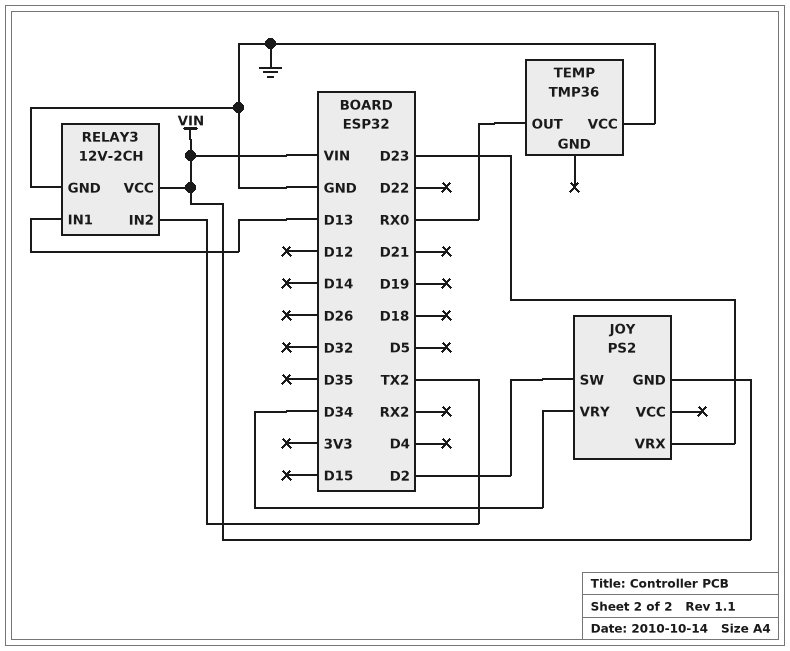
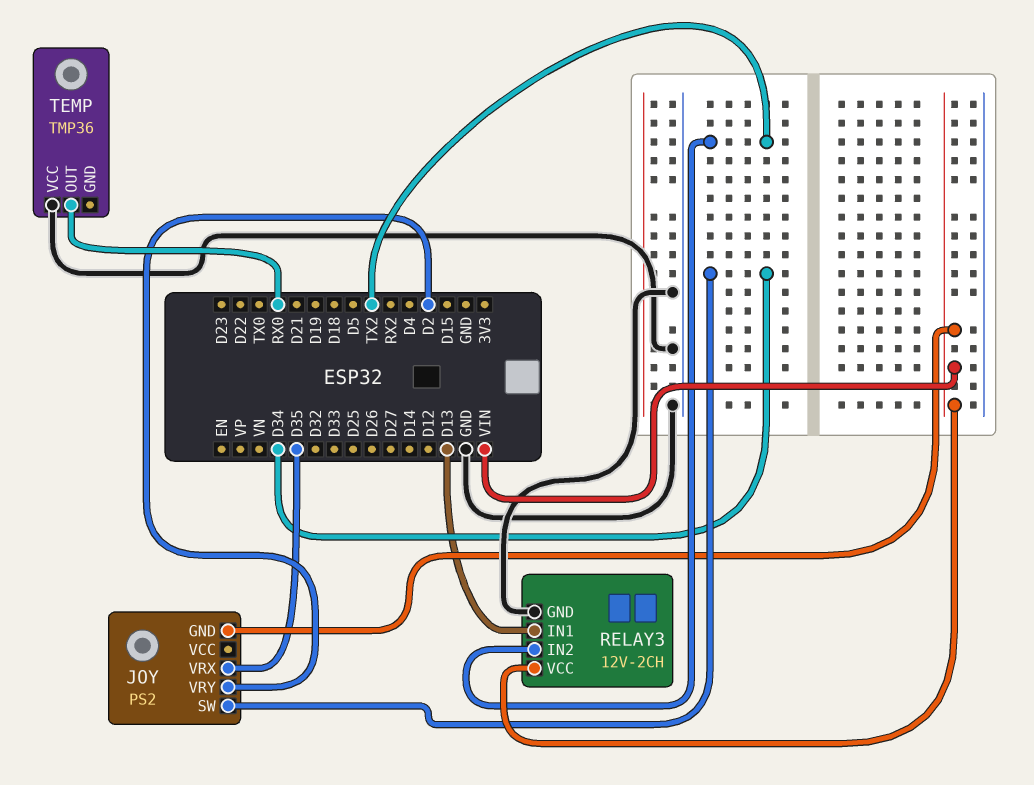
JOY pin SW: D2 -> D34
JOY pin VRX: D23 -> D35
JOY pin VRY: D34 -> D2

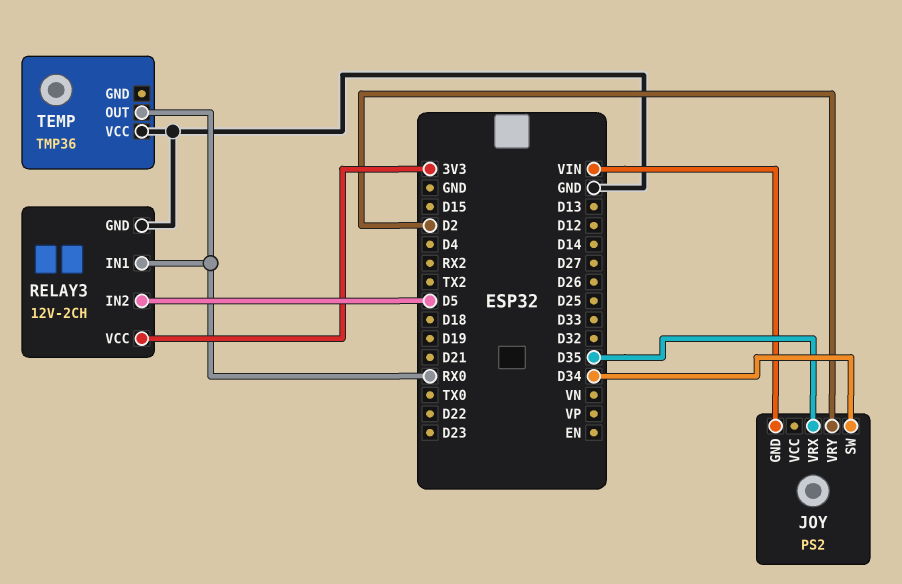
RELAY3 pin IN1: D13 -> RX0
RELAY3 pin IN2: TX2 -> D5
RELAY3 pin VCC: VIN -> 3V3

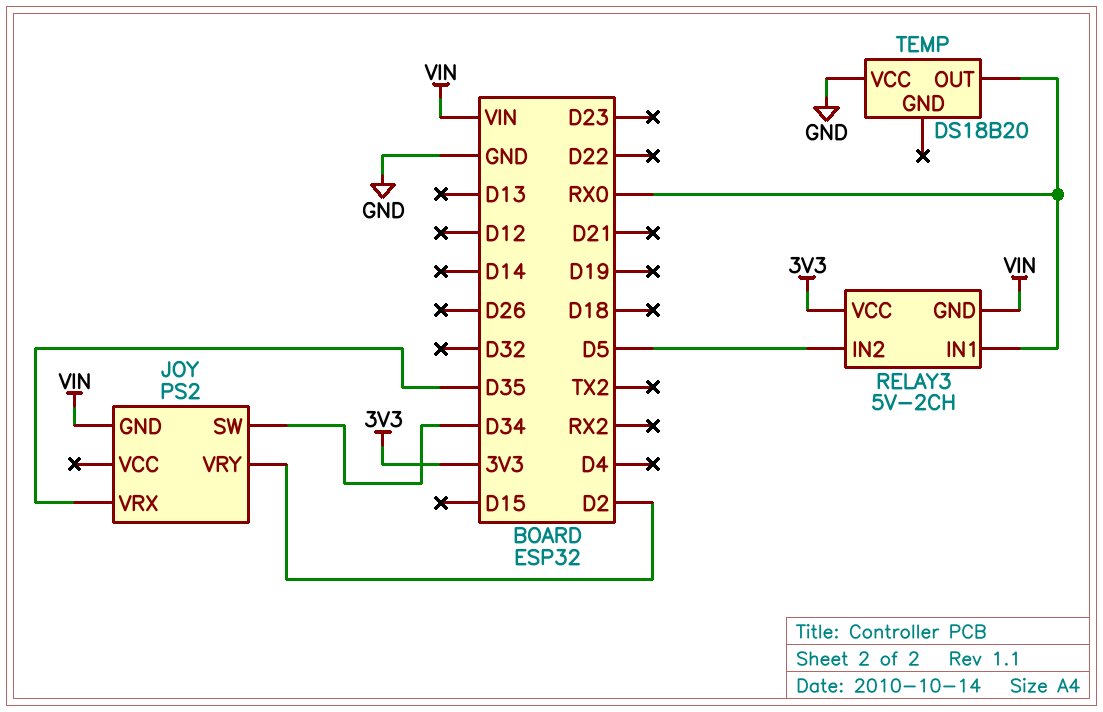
RELAY3: 12V-2CH -> 5V-2CH
RELAY3 pin GND: GND -> VIN
TEMP: TMP36 -> DS18B20

